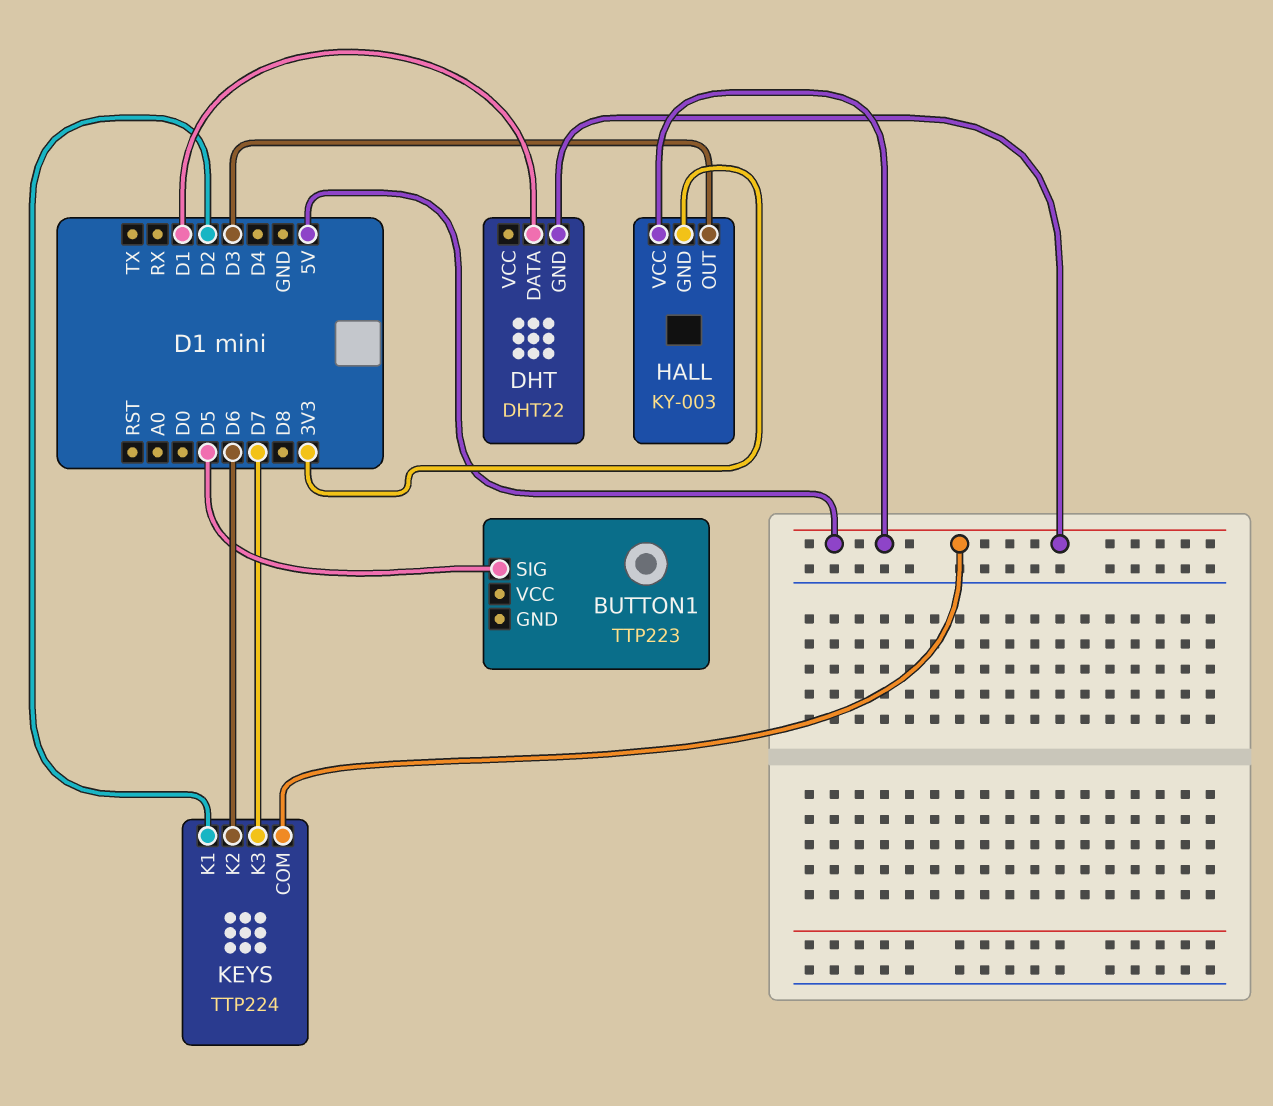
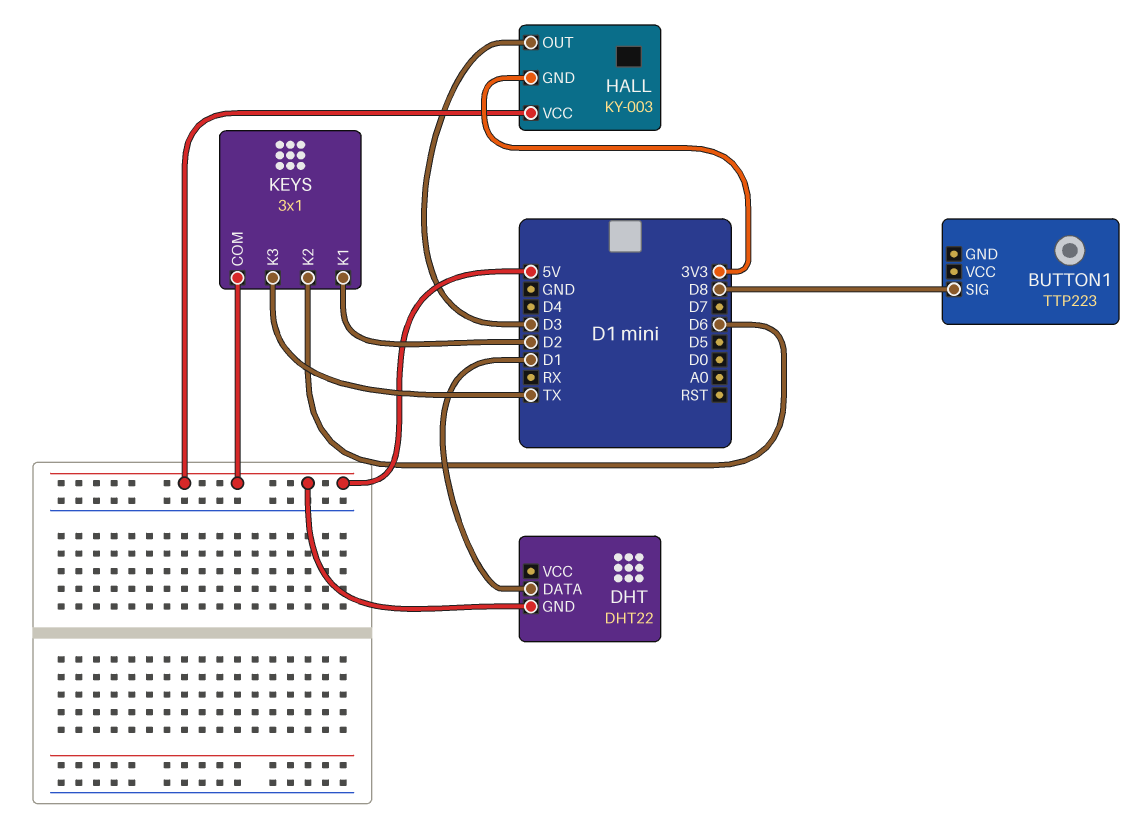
BUTTON1 pin SIG: D5 -> D8
KEYS: TTP224 -> 3x1
KEYS pin K3: D7 -> TX

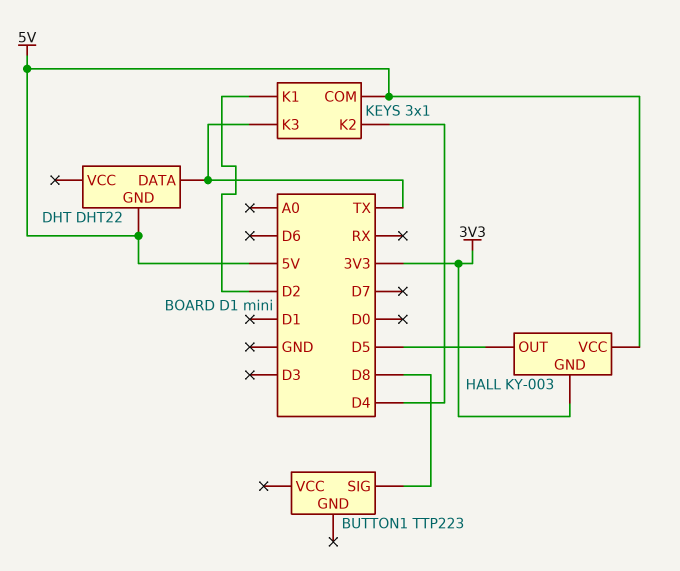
DHT pin DATA: D1 -> TX
HALL pin OUT: D3 -> D5
KEYS pin K2: D6 -> D4

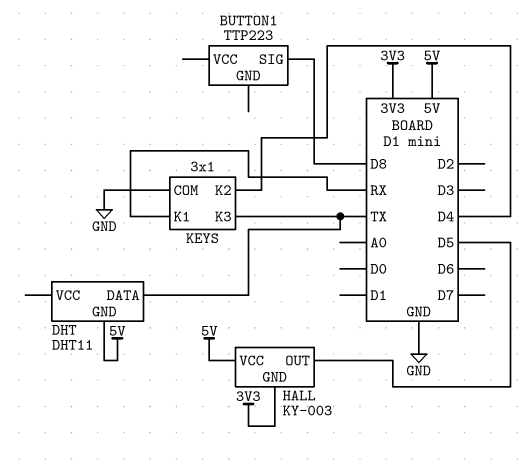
DHT: DHT22 -> DHT11
KEYS pin COM: 5V -> GND
KEYS pin K1: D2 -> RX

